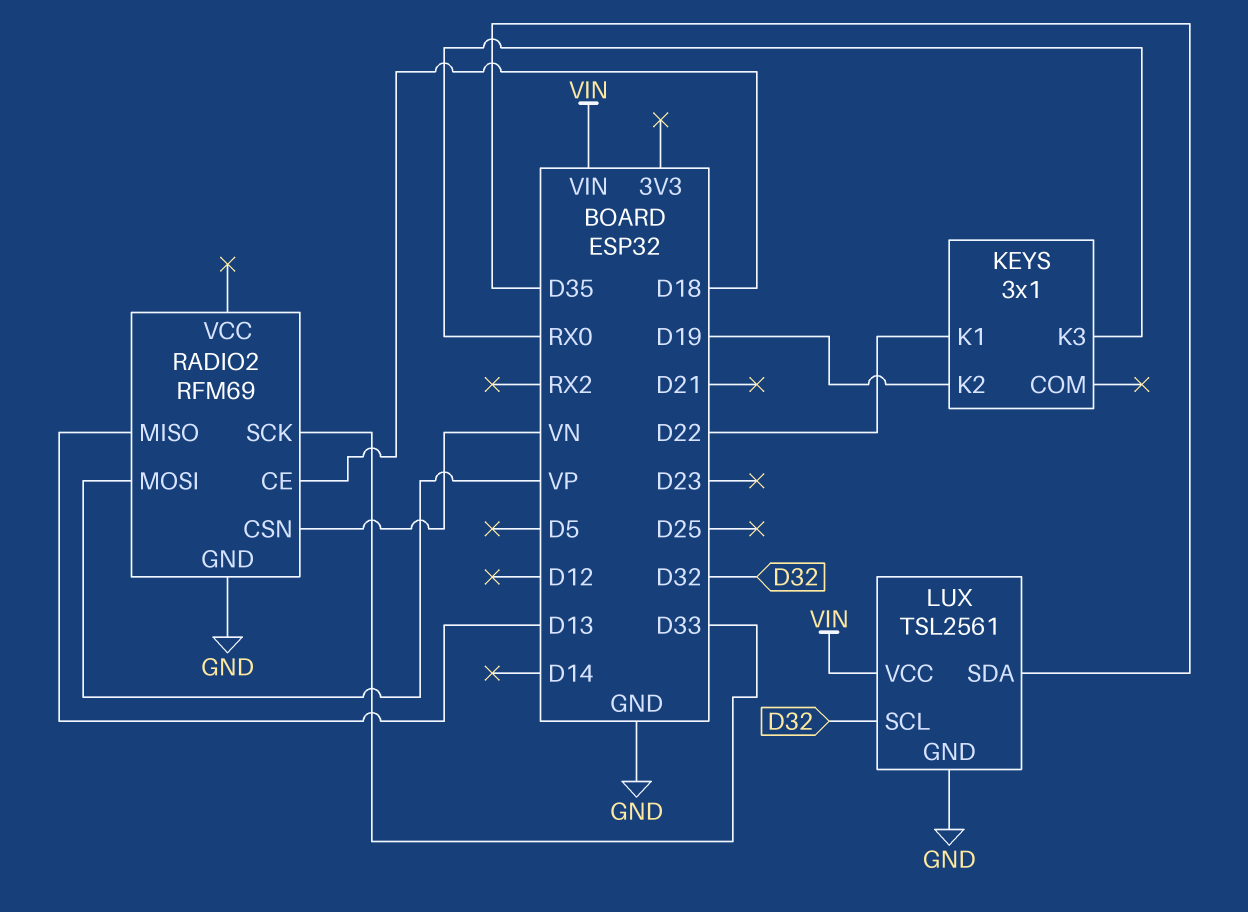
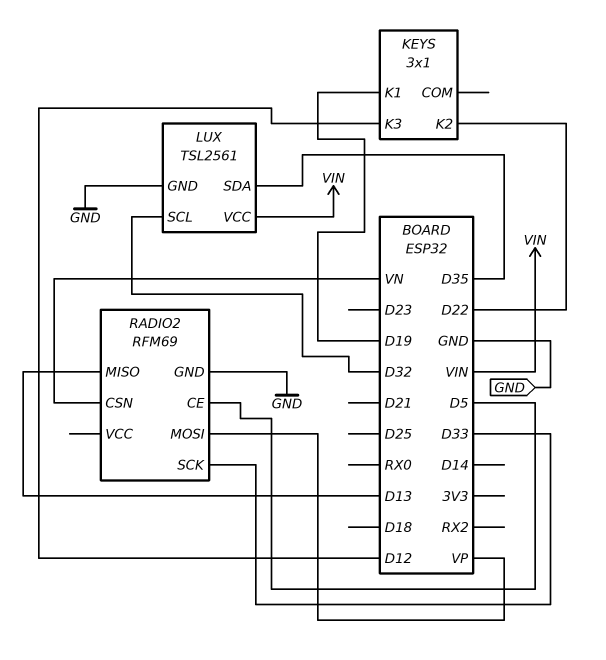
KEYS pin K1: D22 -> D19
KEYS pin K2: D19 -> D22
KEYS pin K3: RX0 -> D12
RADIO2 pin CE: D18 -> D5

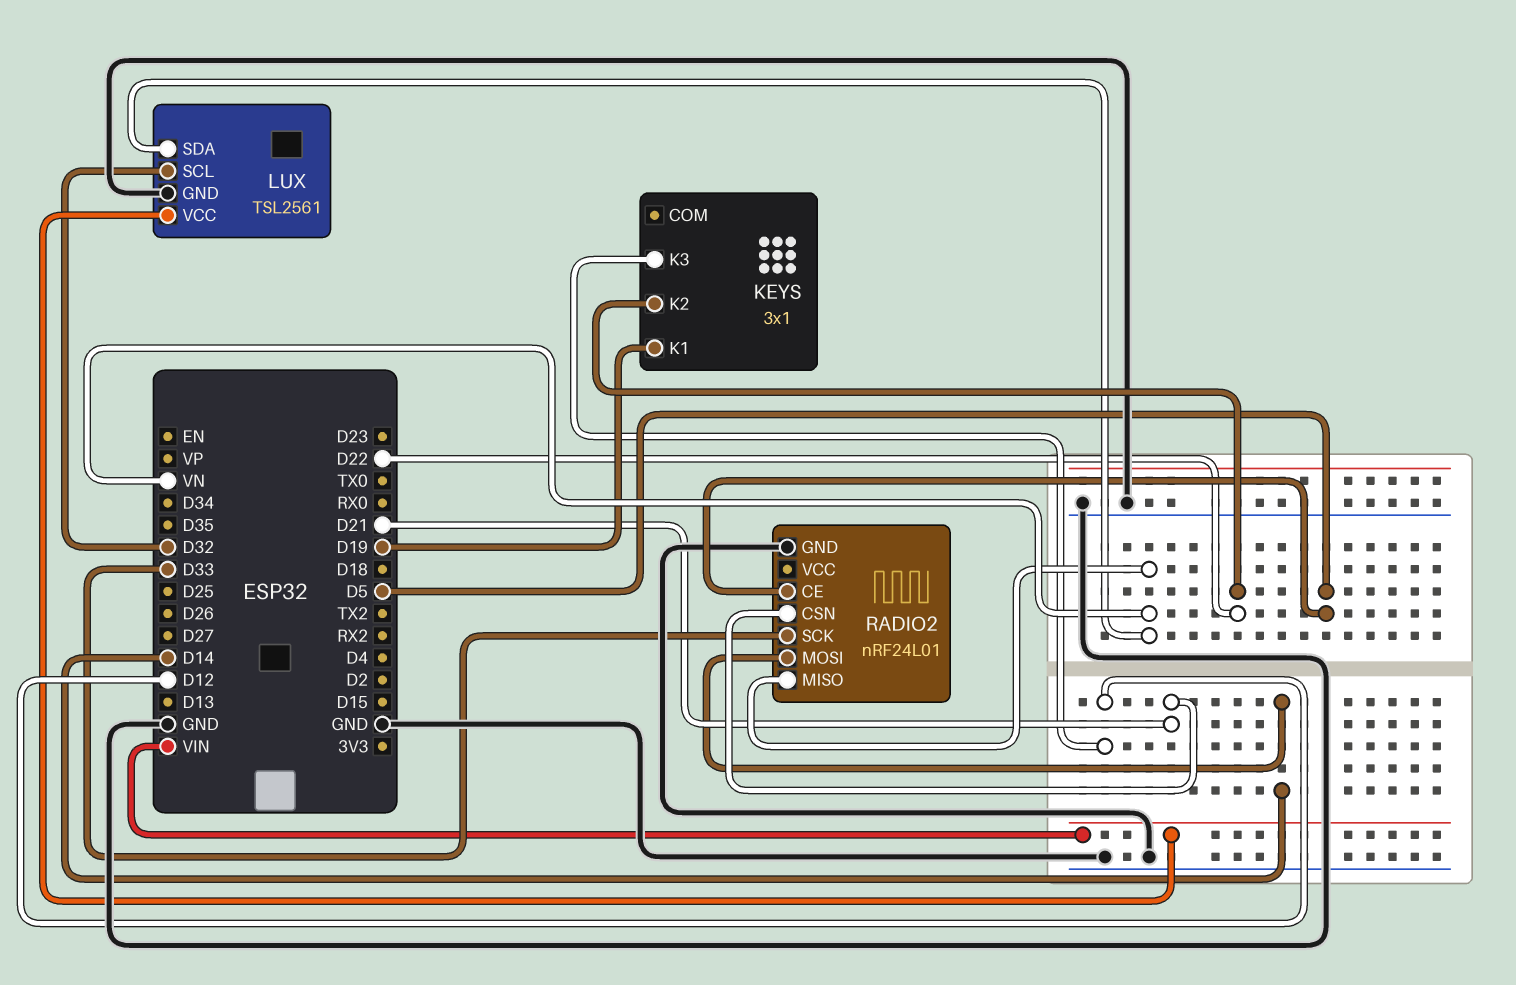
LUX pin SDA: D35 -> VN
RADIO2: RFM69 -> nRF24L01
RADIO2 pin CSN: VN -> D21
RADIO2 pin MISO: D13 -> VN
RADIO2 pin MOSI: VP -> D14

